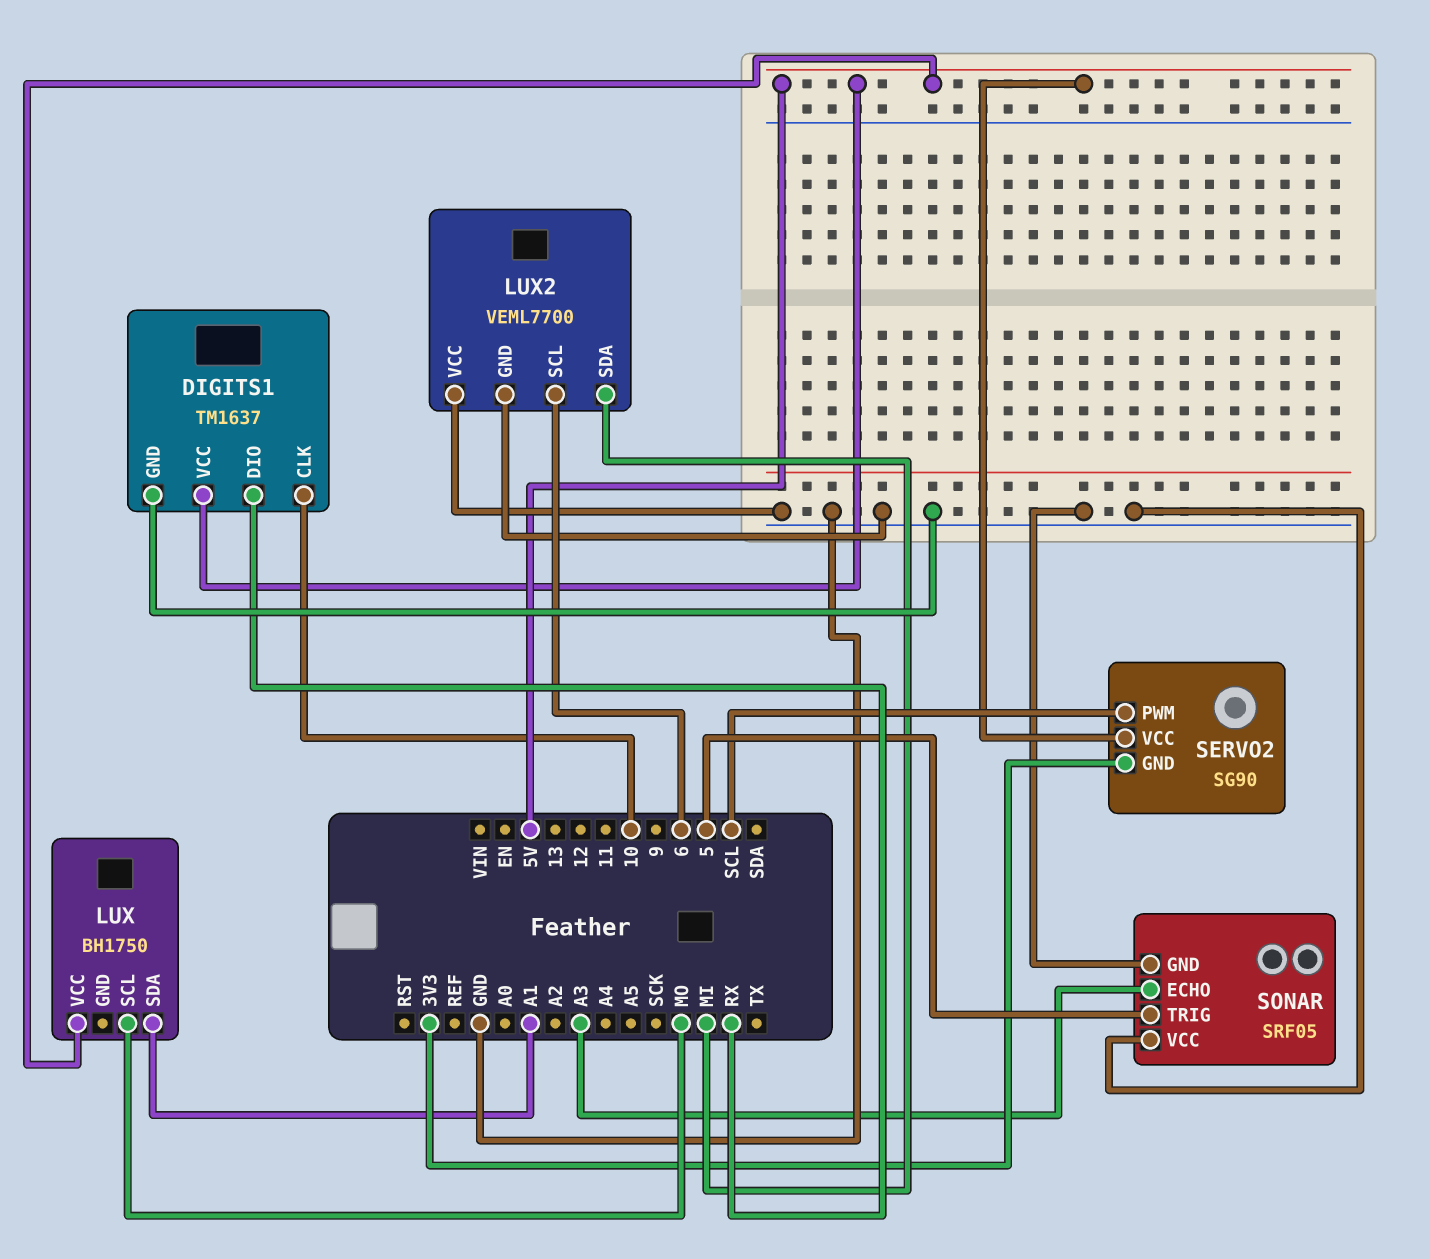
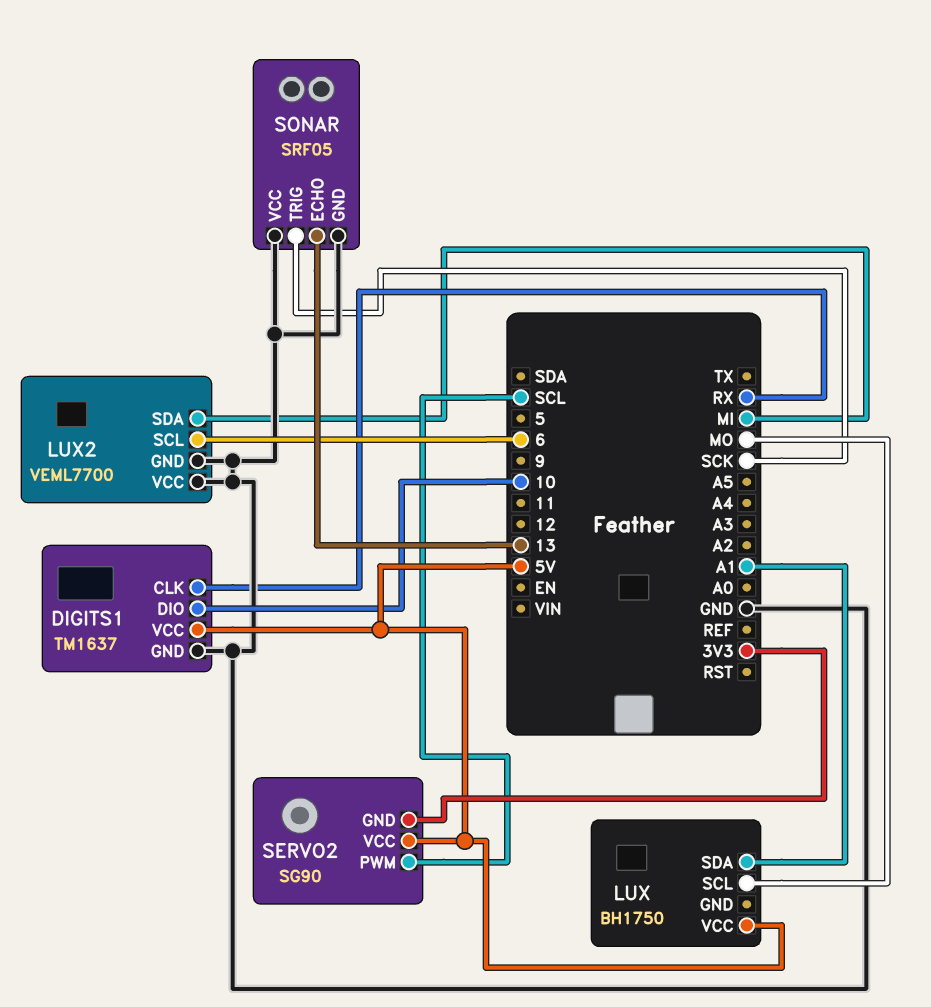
DIGITS1 pin CLK: 10 -> RX
DIGITS1 pin DIO: RX -> 10
SONAR pin ECHO: A3 -> 13
SONAR pin TRIG: 5 -> SCK

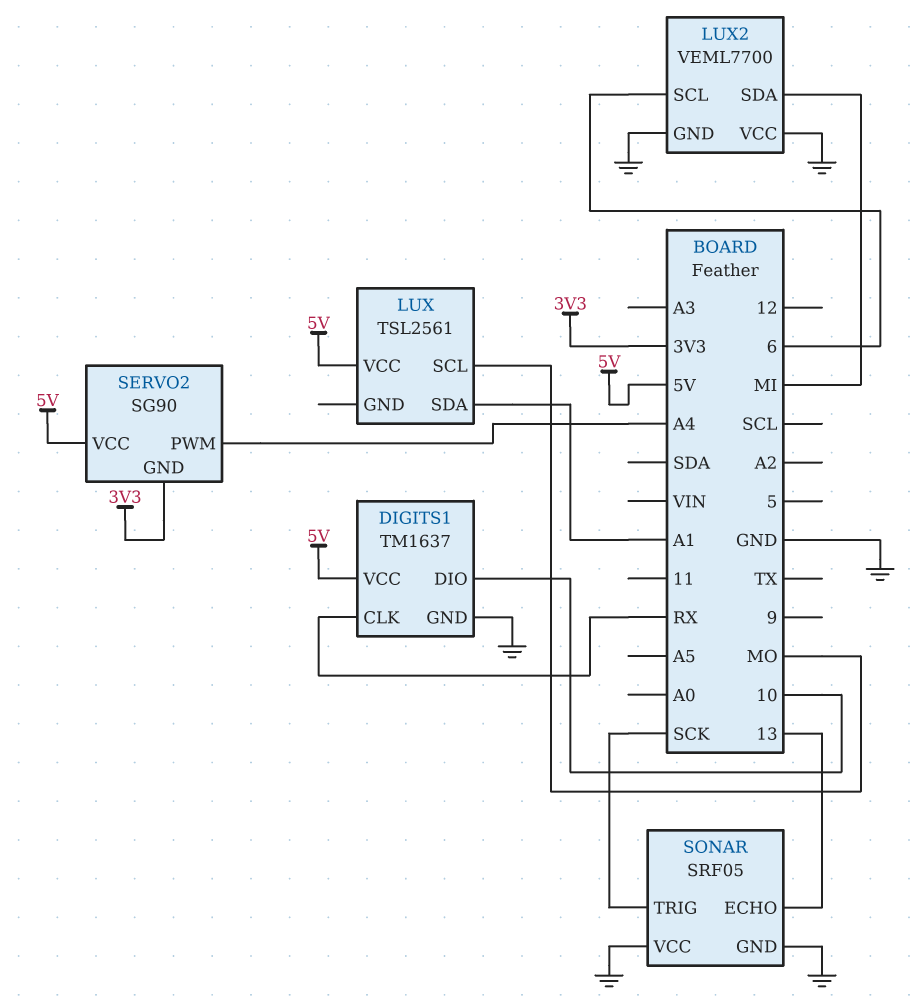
LUX: BH1750 -> TSL2561
SERVO2 pin PWM: SCL -> A4

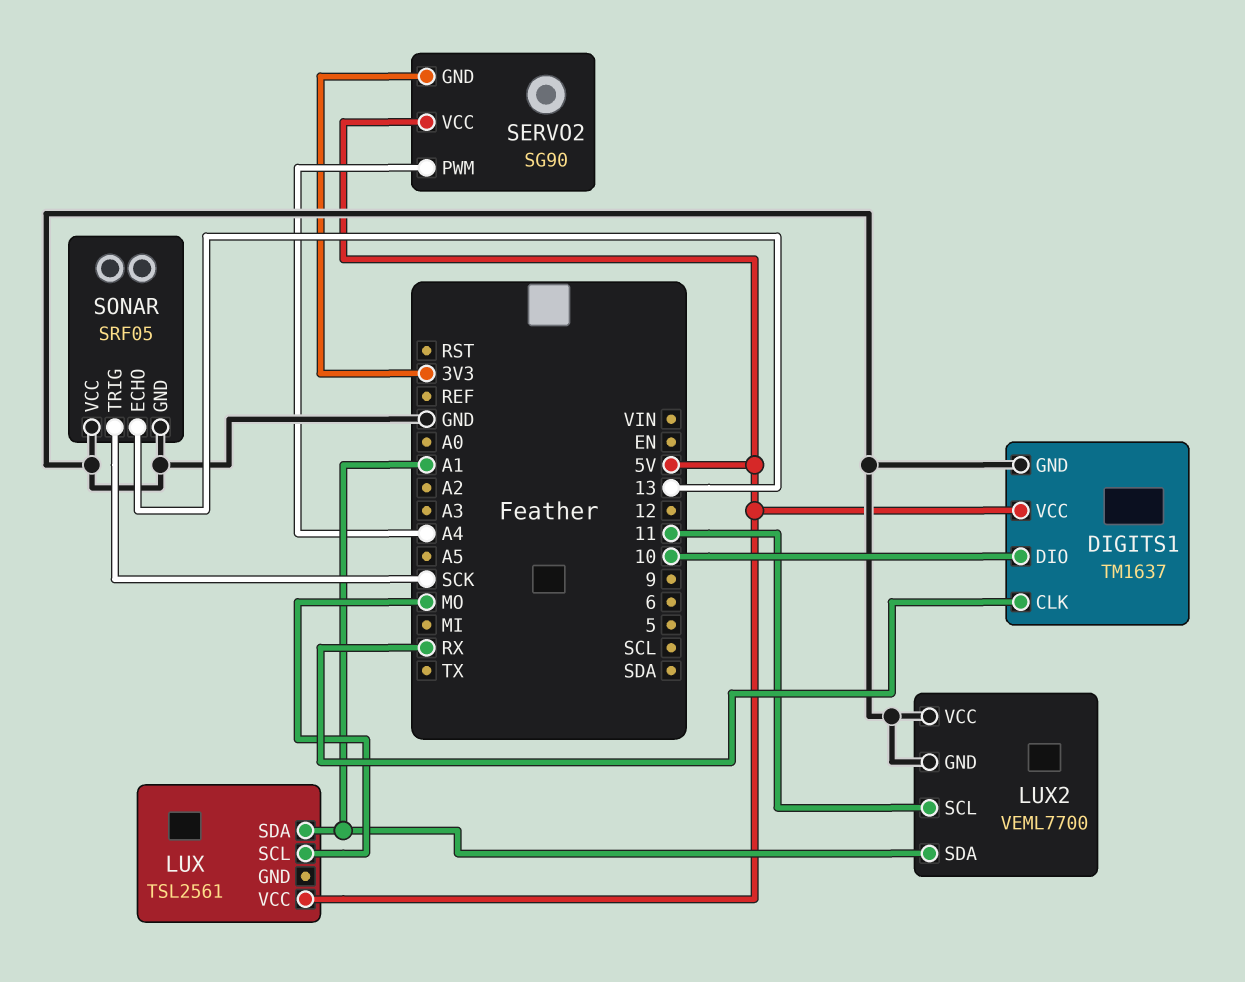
LUX2 pin SCL: 6 -> 11
LUX2 pin SDA: MI -> A1

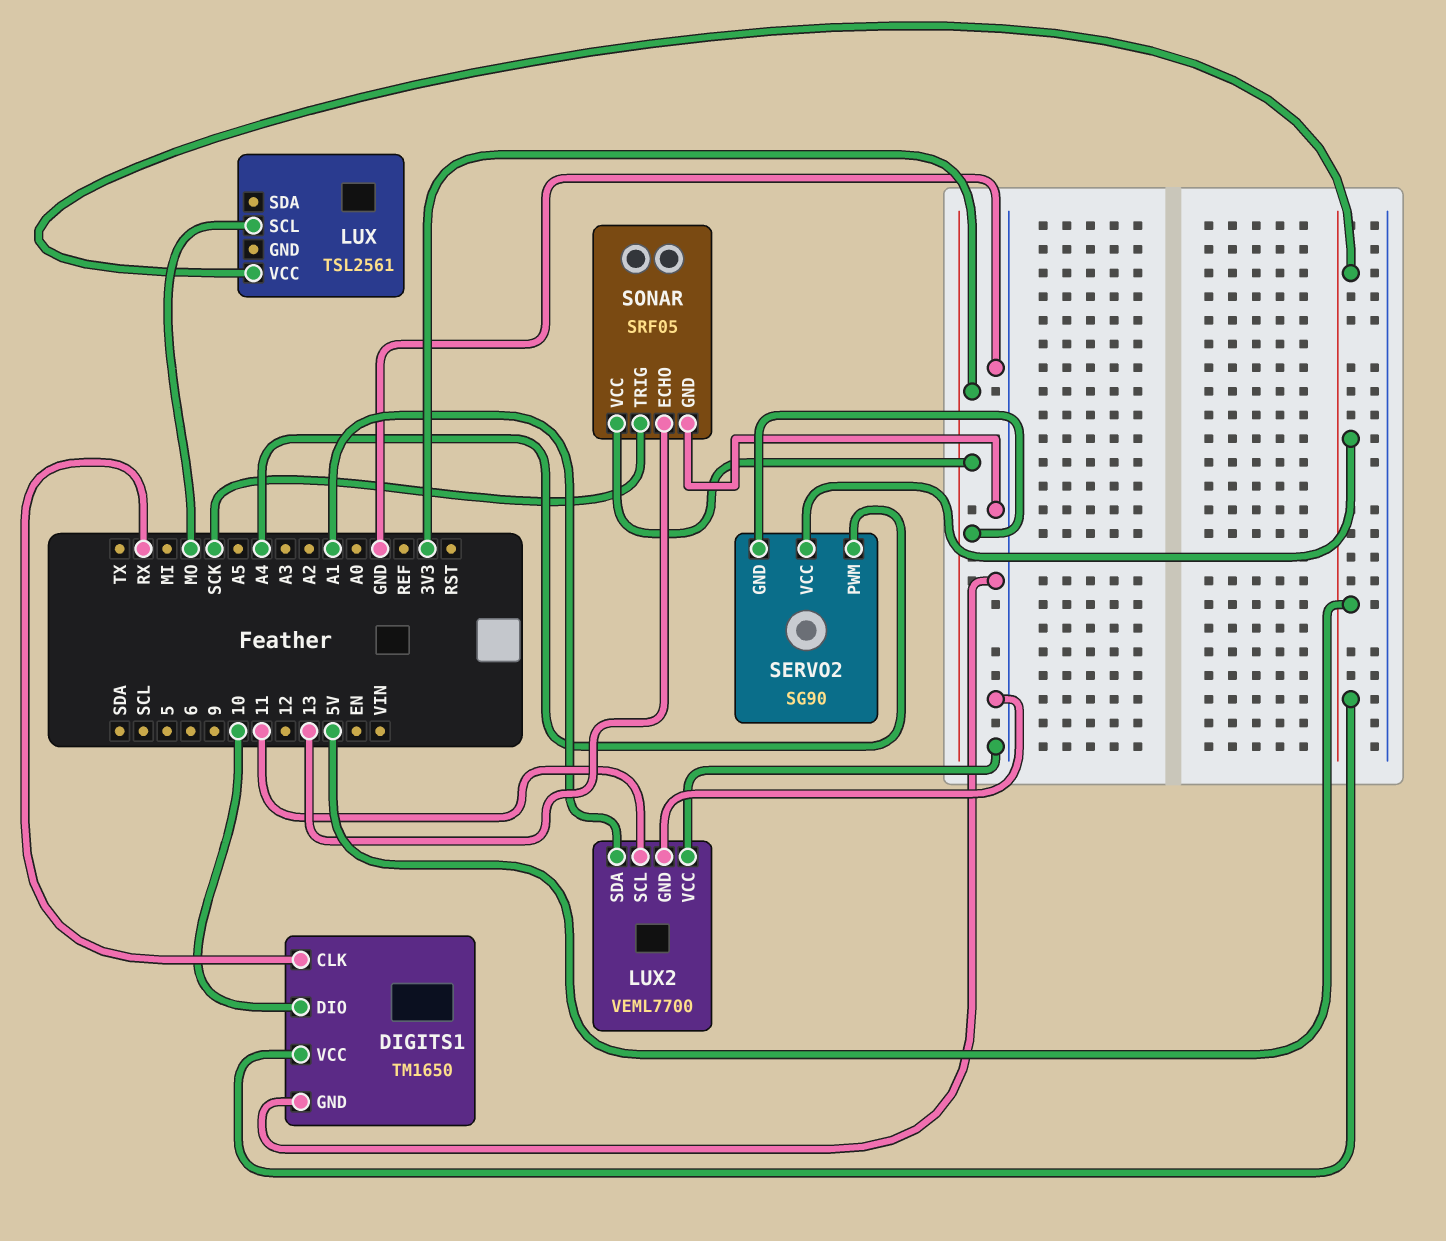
DIGITS1: TM1637 -> TM1650
LUX pin SDA: A1 -> none
SONAR pin VCC: GND -> 3V3

